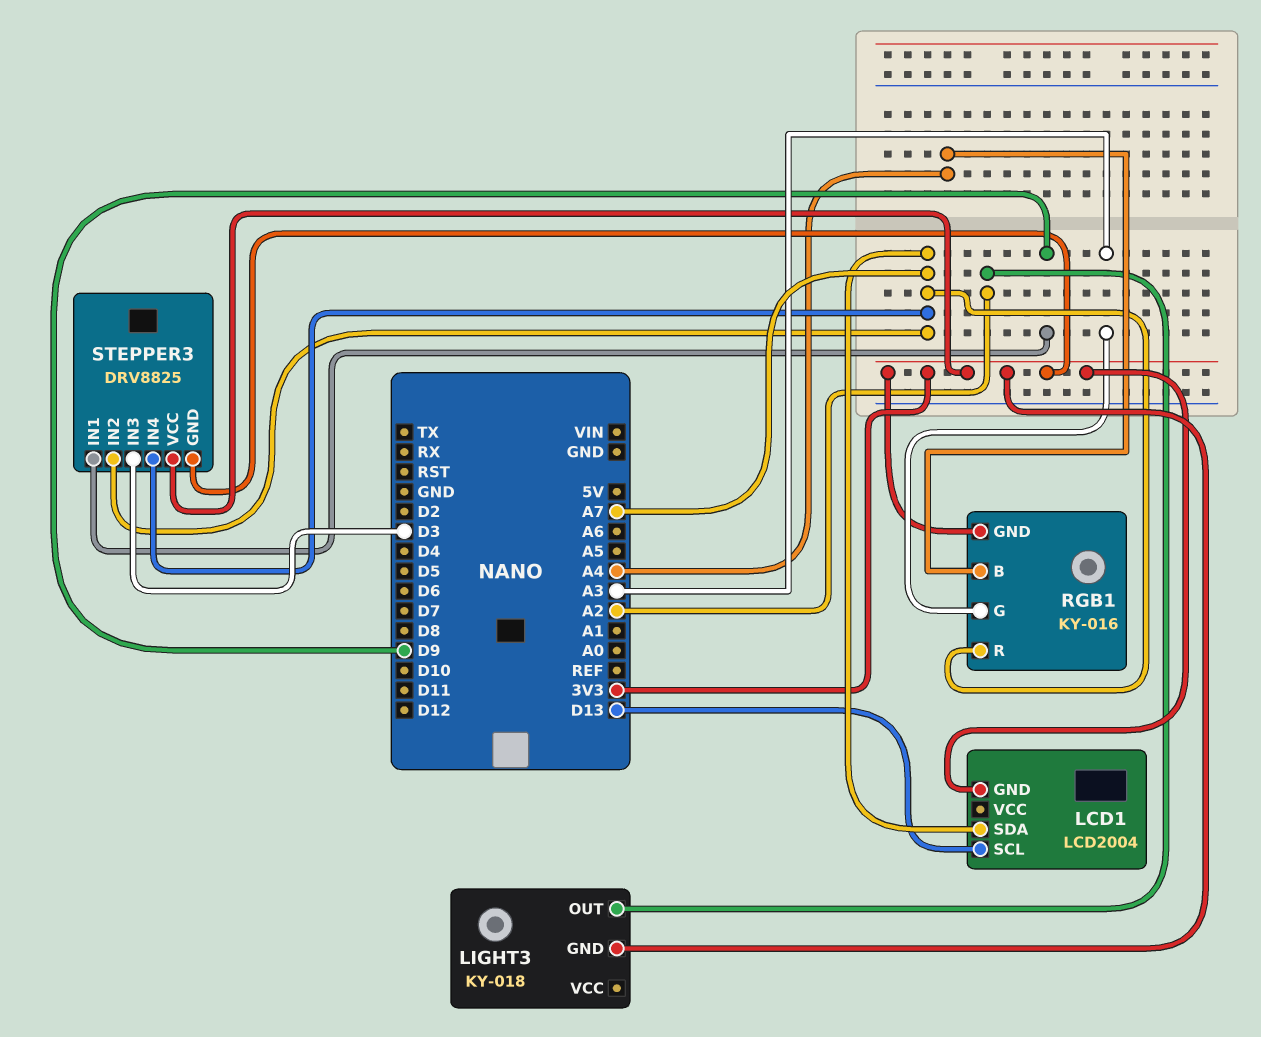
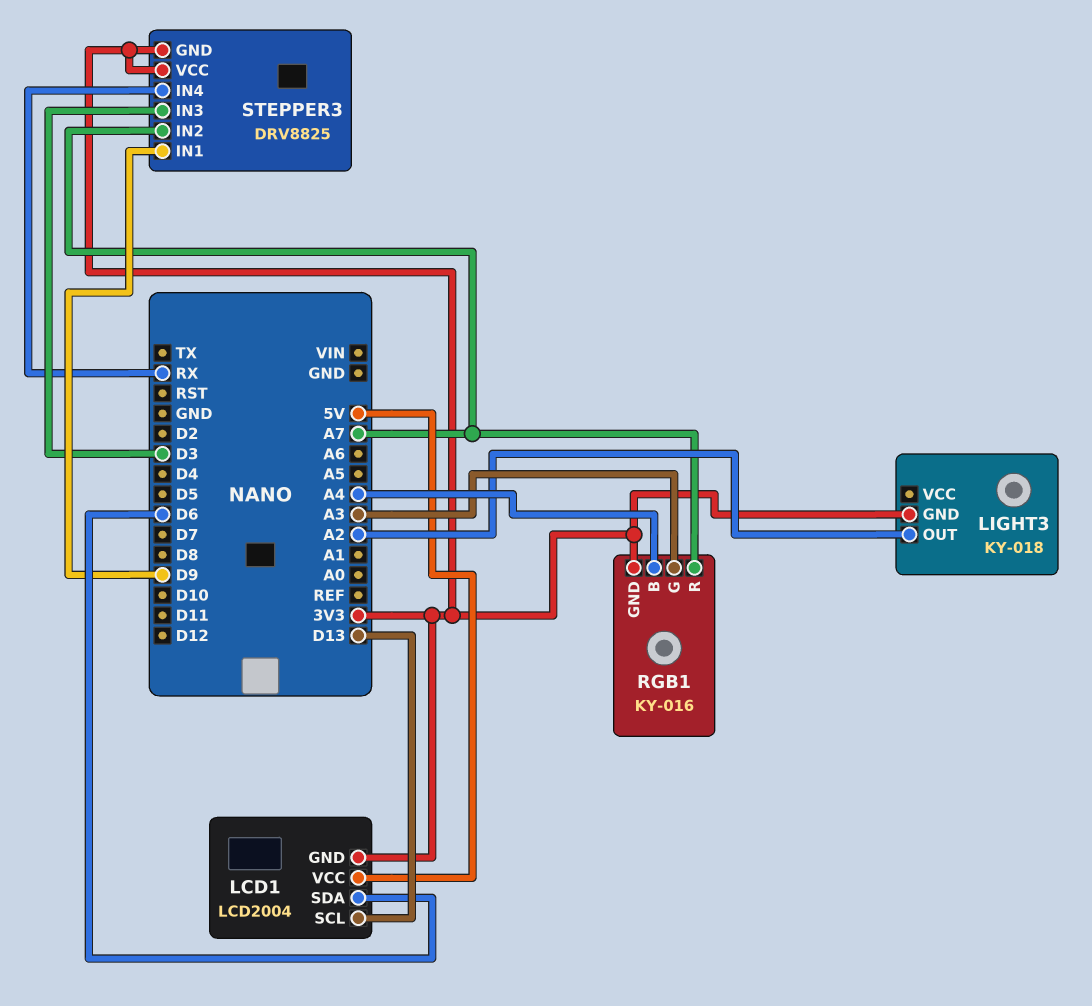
LCD1 pin SDA: A7 -> D6
LCD1 pin VCC: none -> 5V
STEPPER3 pin IN4: A7 -> RX

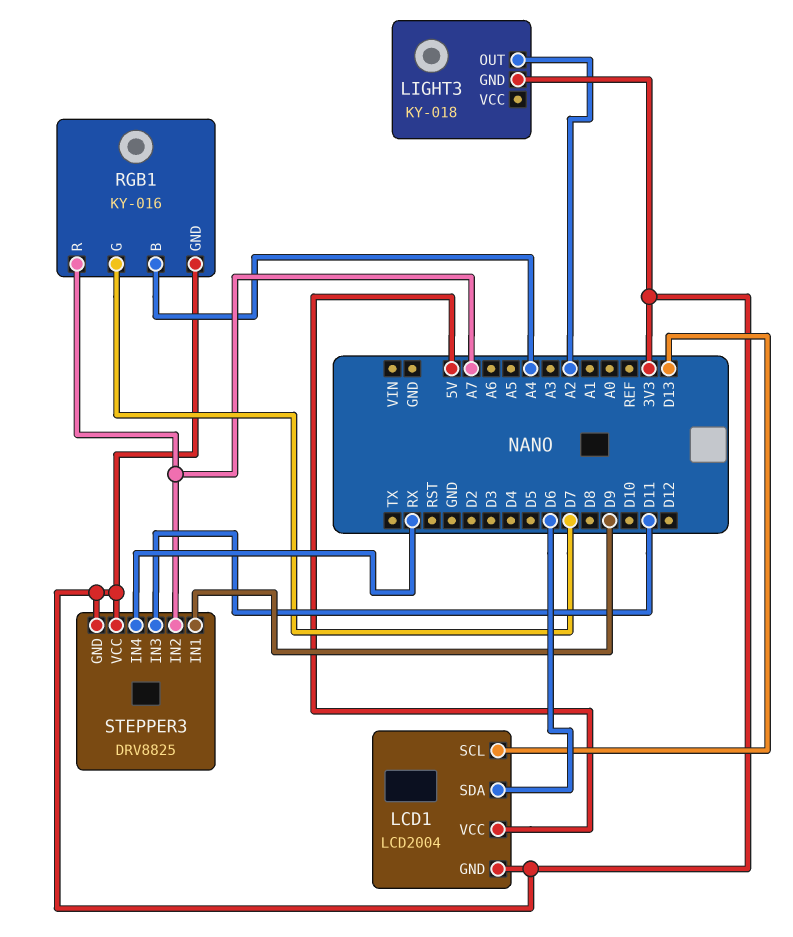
RGB1 pin G: A3 -> D7
STEPPER3 pin IN3: D3 -> D11

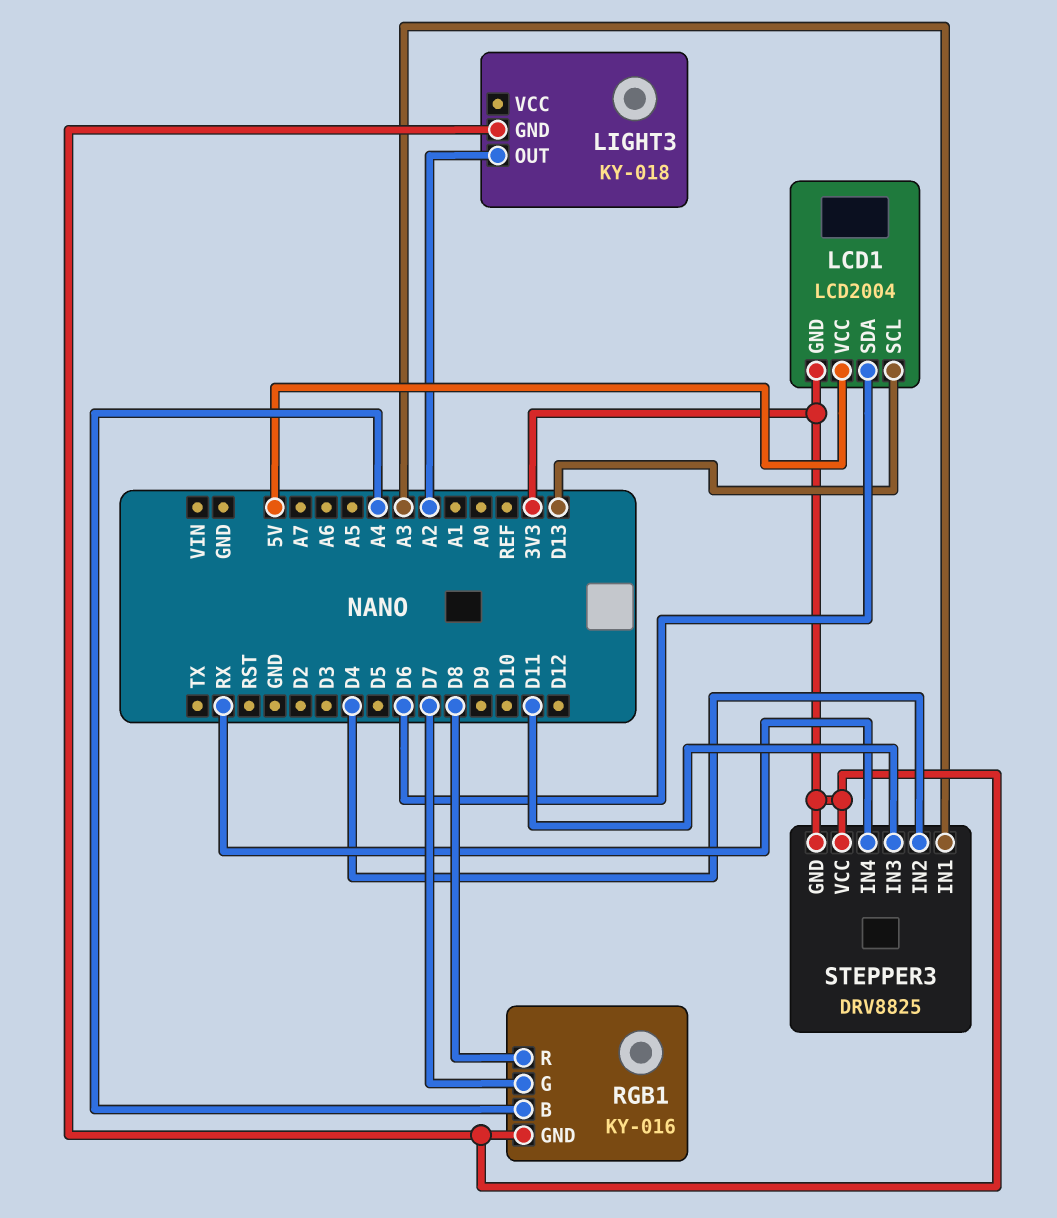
RGB1 pin R: A7 -> D8
STEPPER3 pin IN1: D9 -> A3
STEPPER3 pin IN2: A7 -> D4

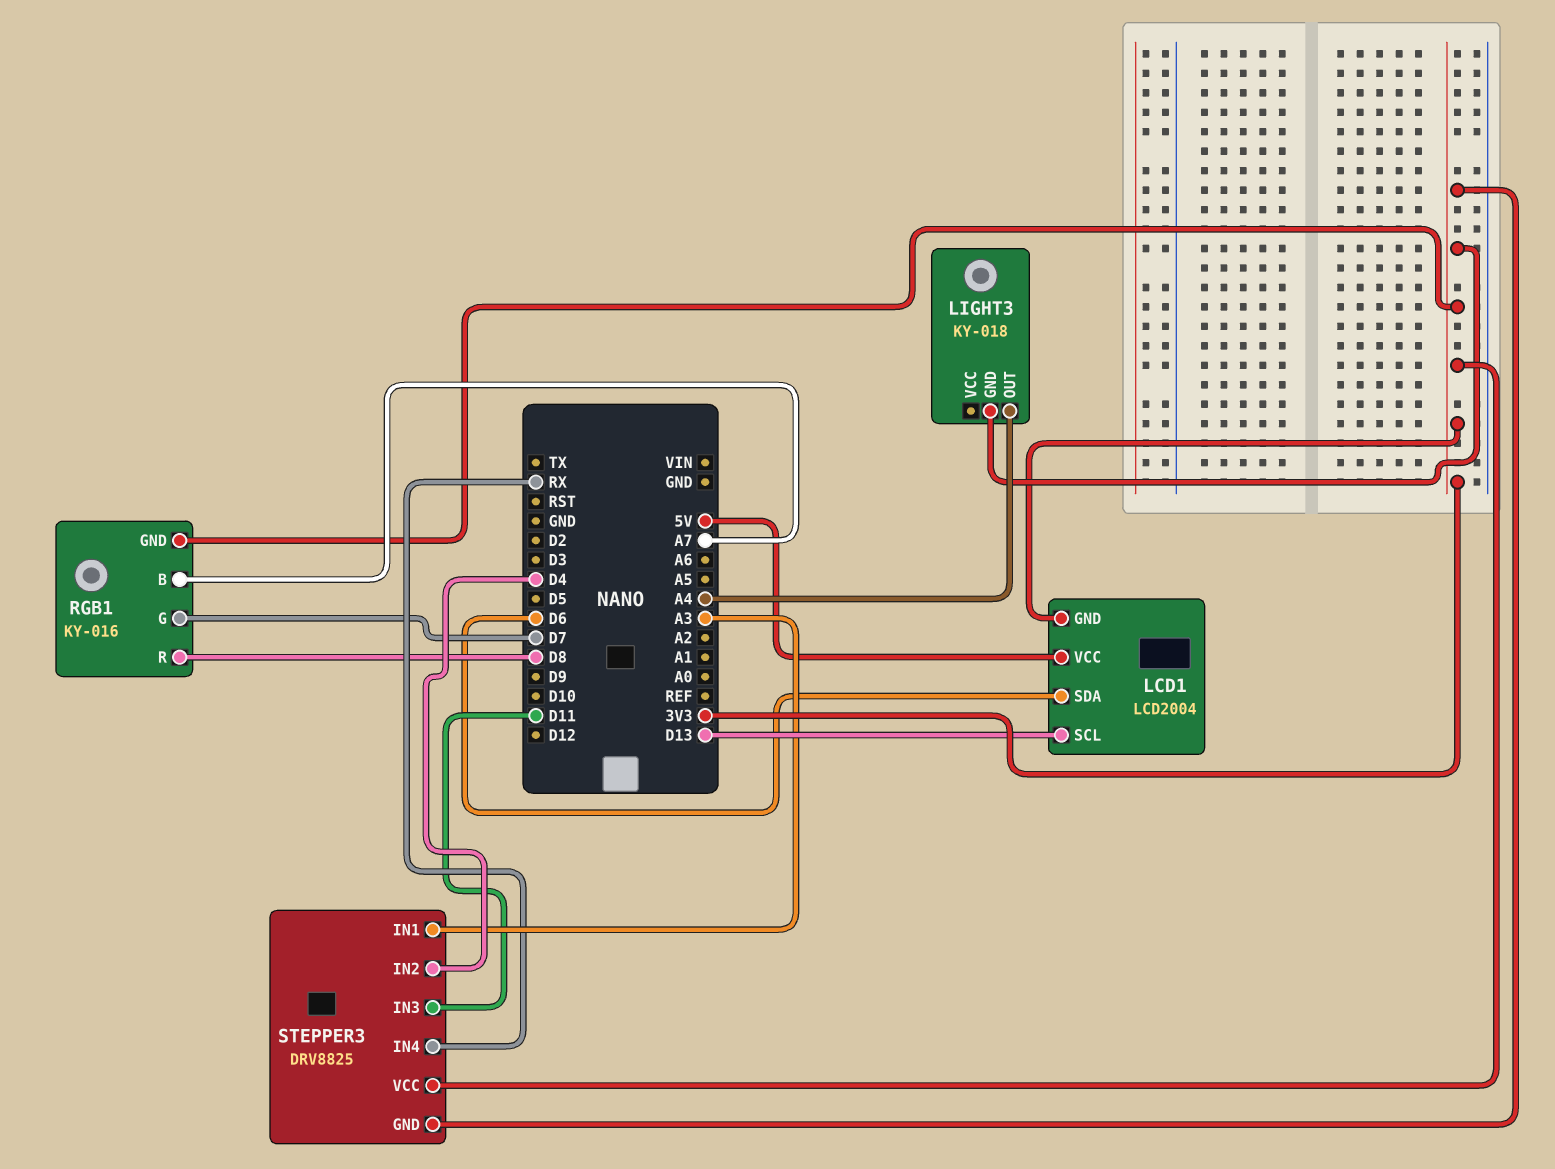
LIGHT3 pin OUT: A2 -> A4
RGB1 pin B: A4 -> A7

